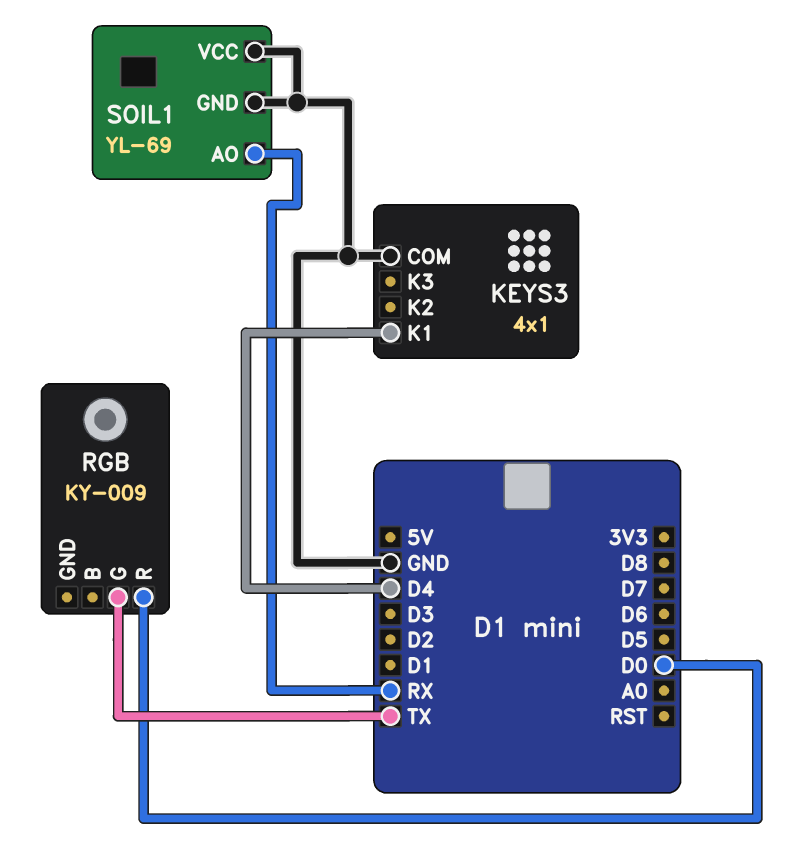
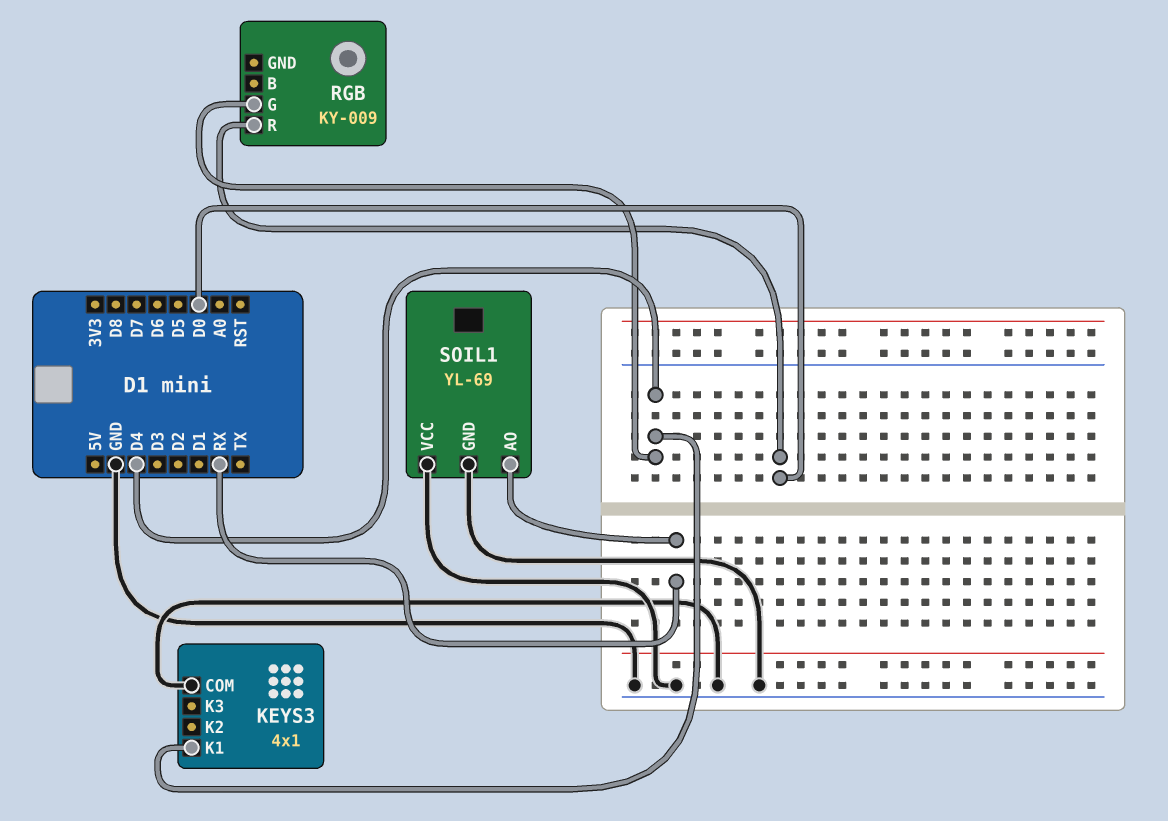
RGB pin G: TX -> D4

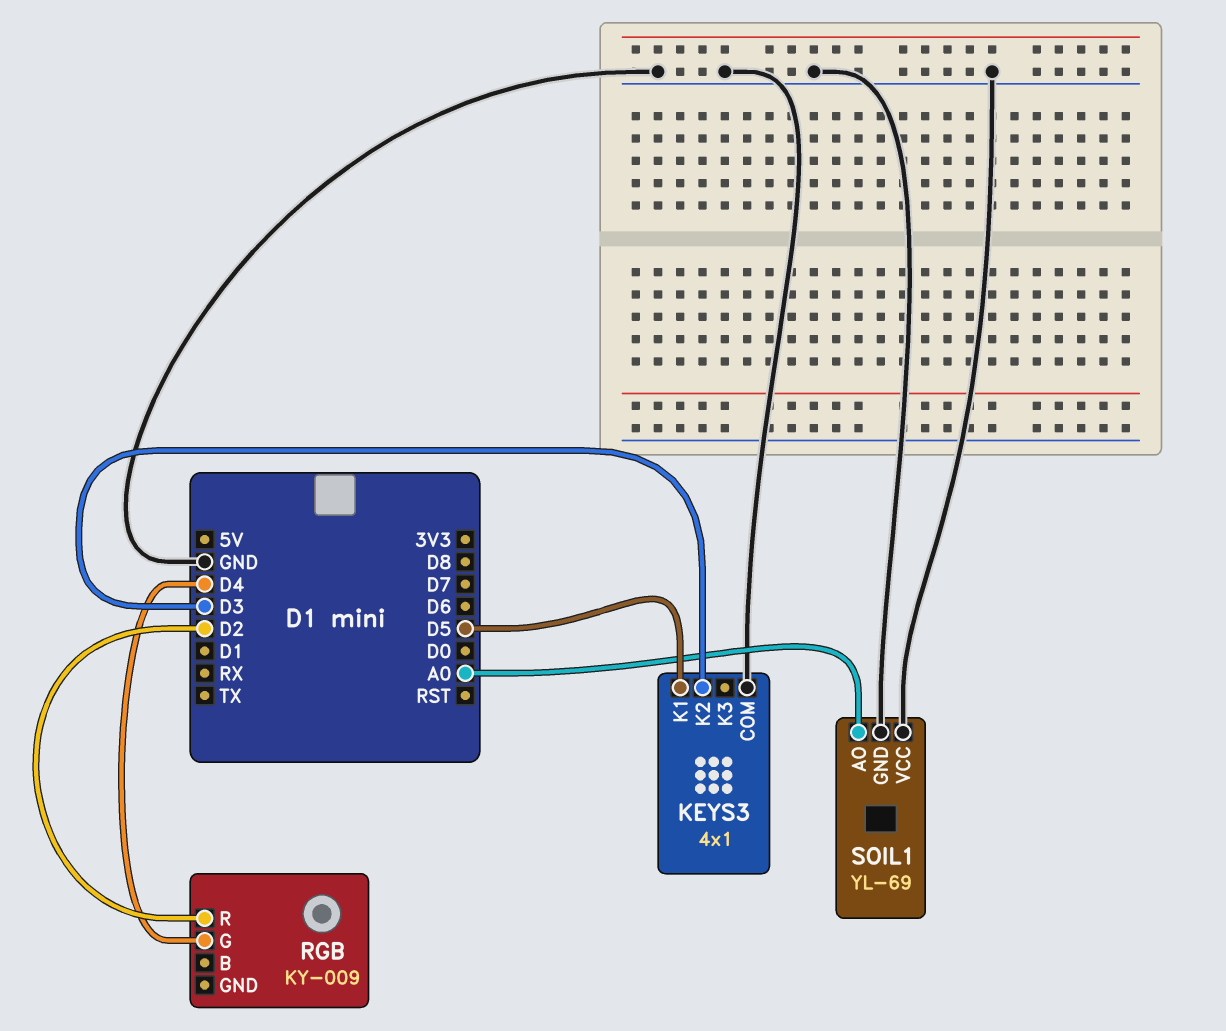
KEYS3 pin K1: D4 -> D5
KEYS3 pin K2: none -> D3
RGB pin R: D0 -> D2
SOIL1 pin AO: RX -> A0

